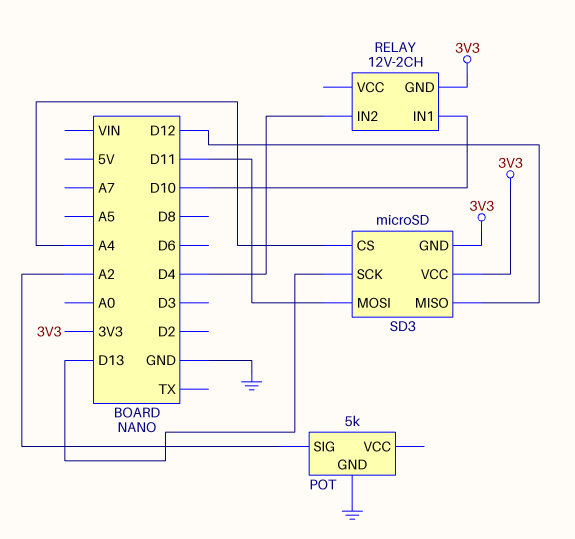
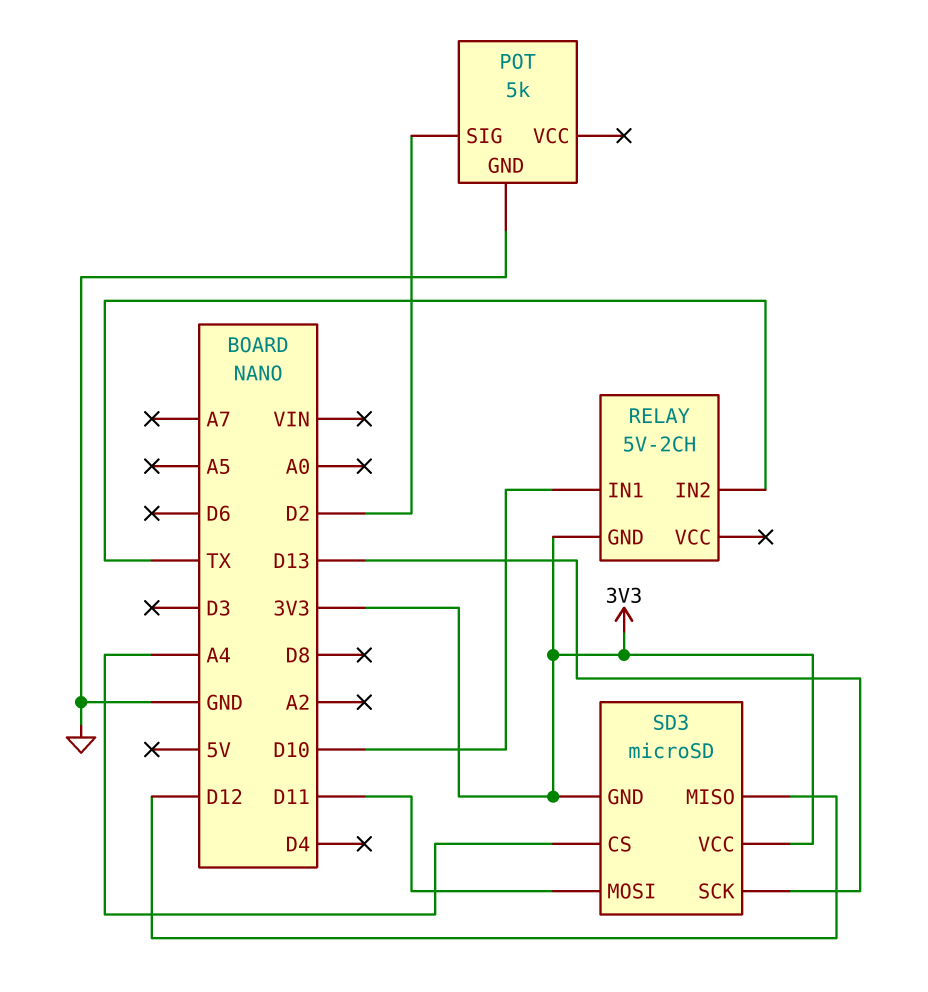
POT pin SIG: A2 -> D2
RELAY: 12V-2CH -> 5V-2CH
RELAY pin IN2: D4 -> TX

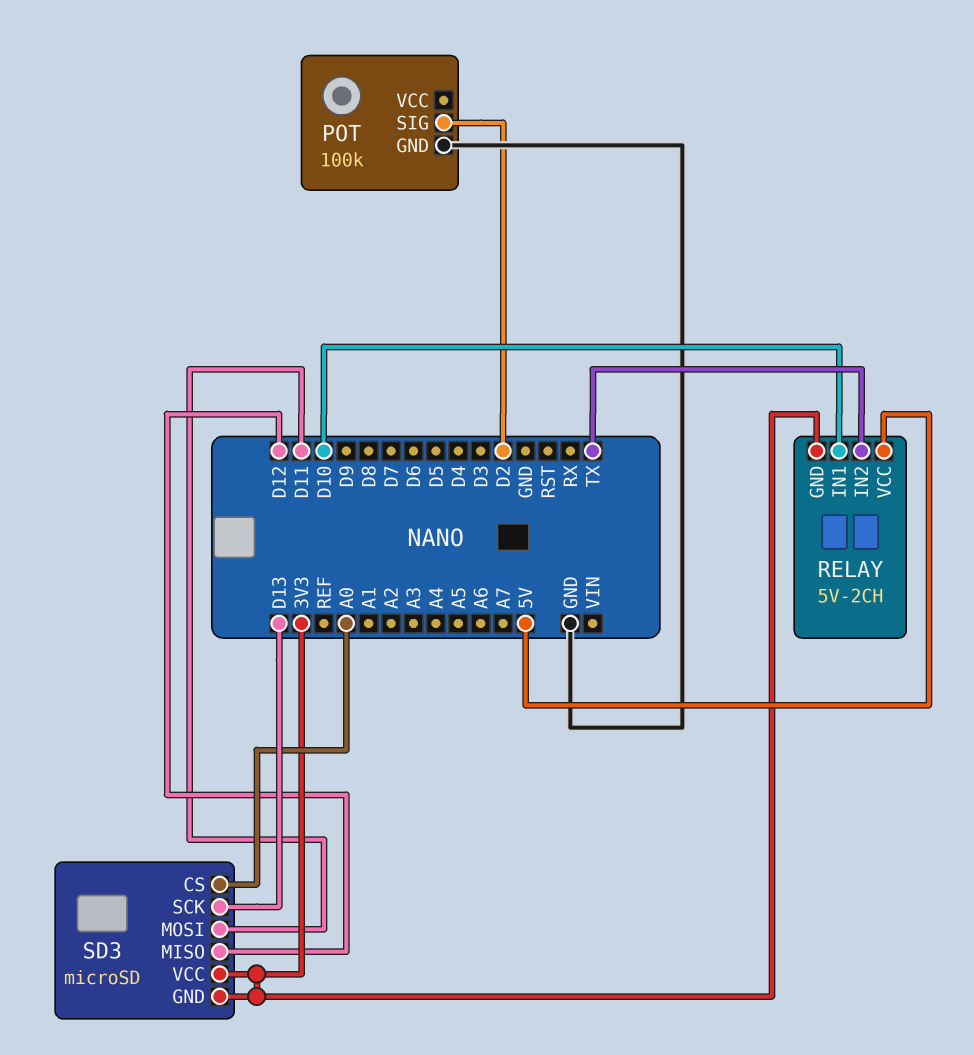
POT: 5k -> 100k
RELAY pin VCC: none -> 5V
SD3 pin CS: A4 -> A0

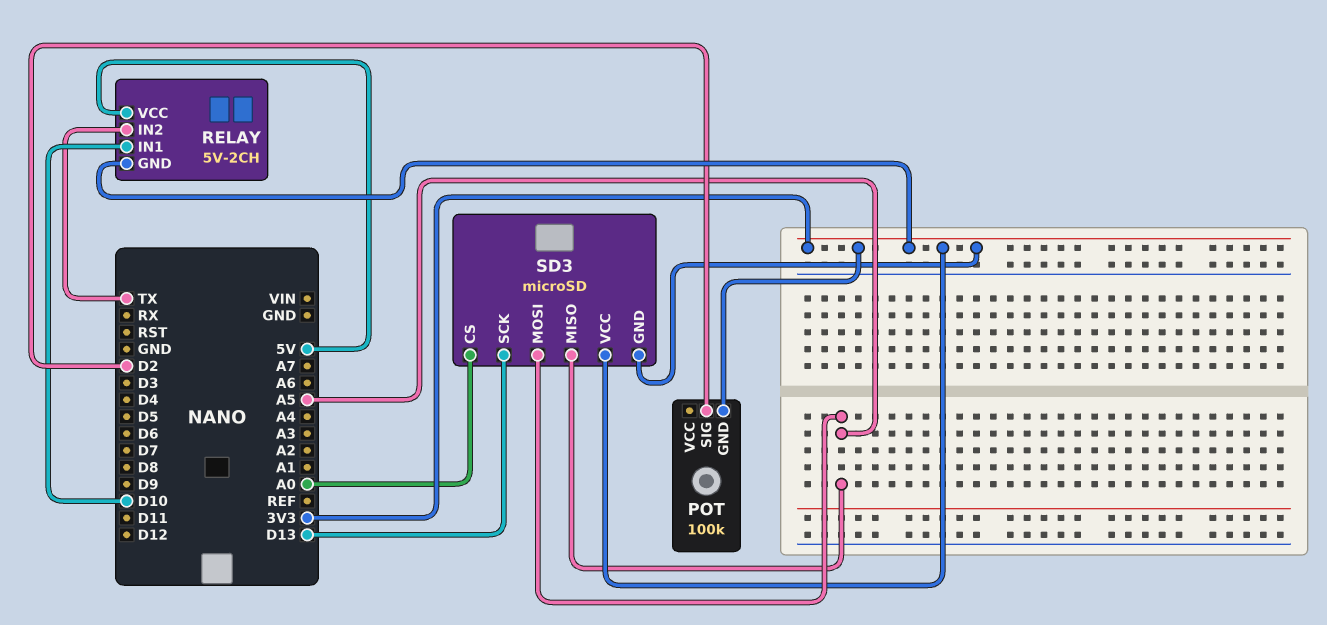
POT pin GND: GND -> 3V3
SD3 pin MISO: D12 -> A5
SD3 pin MOSI: D11 -> A5

